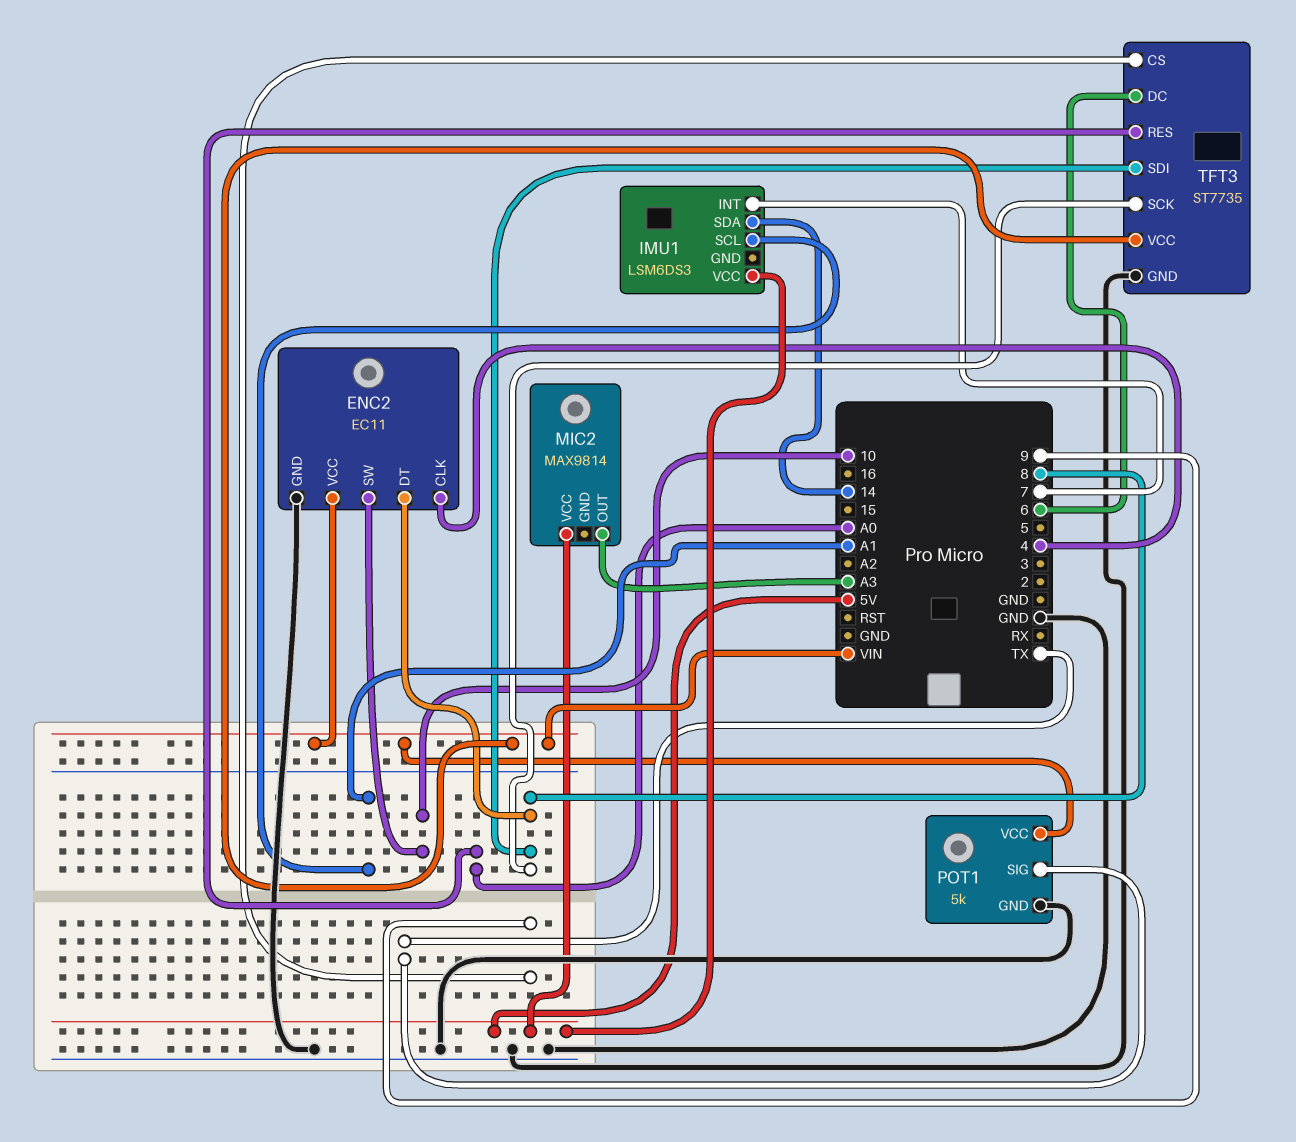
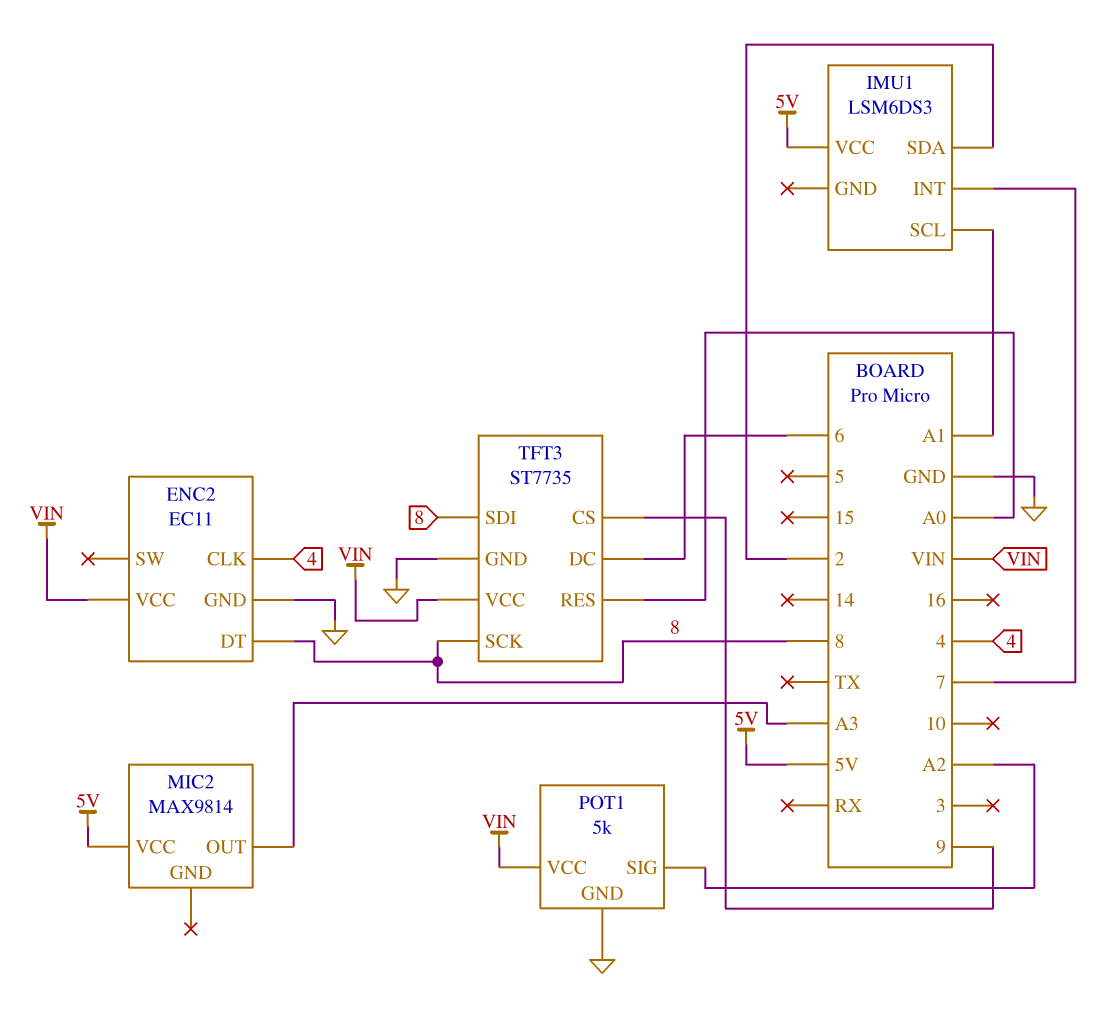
ENC2 pin SW: 10 -> none
IMU1 pin SDA: 14 -> 2
POT1 pin SIG: TX -> A2

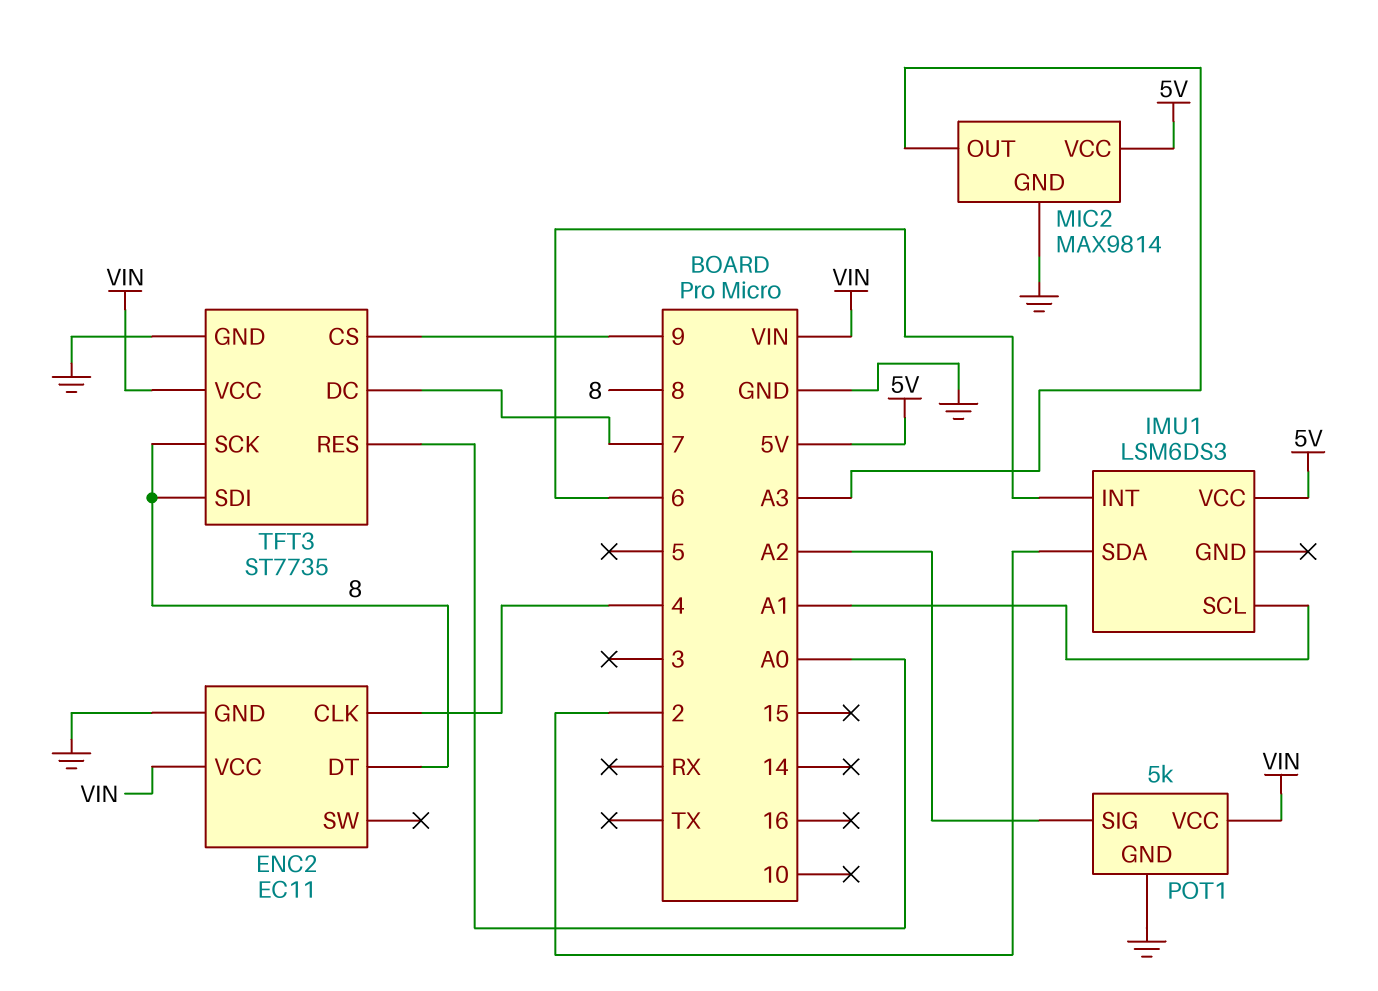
IMU1 pin INT: 7 -> 6
MIC2 pin GND: none -> GND
TFT3 pin DC: 6 -> 7

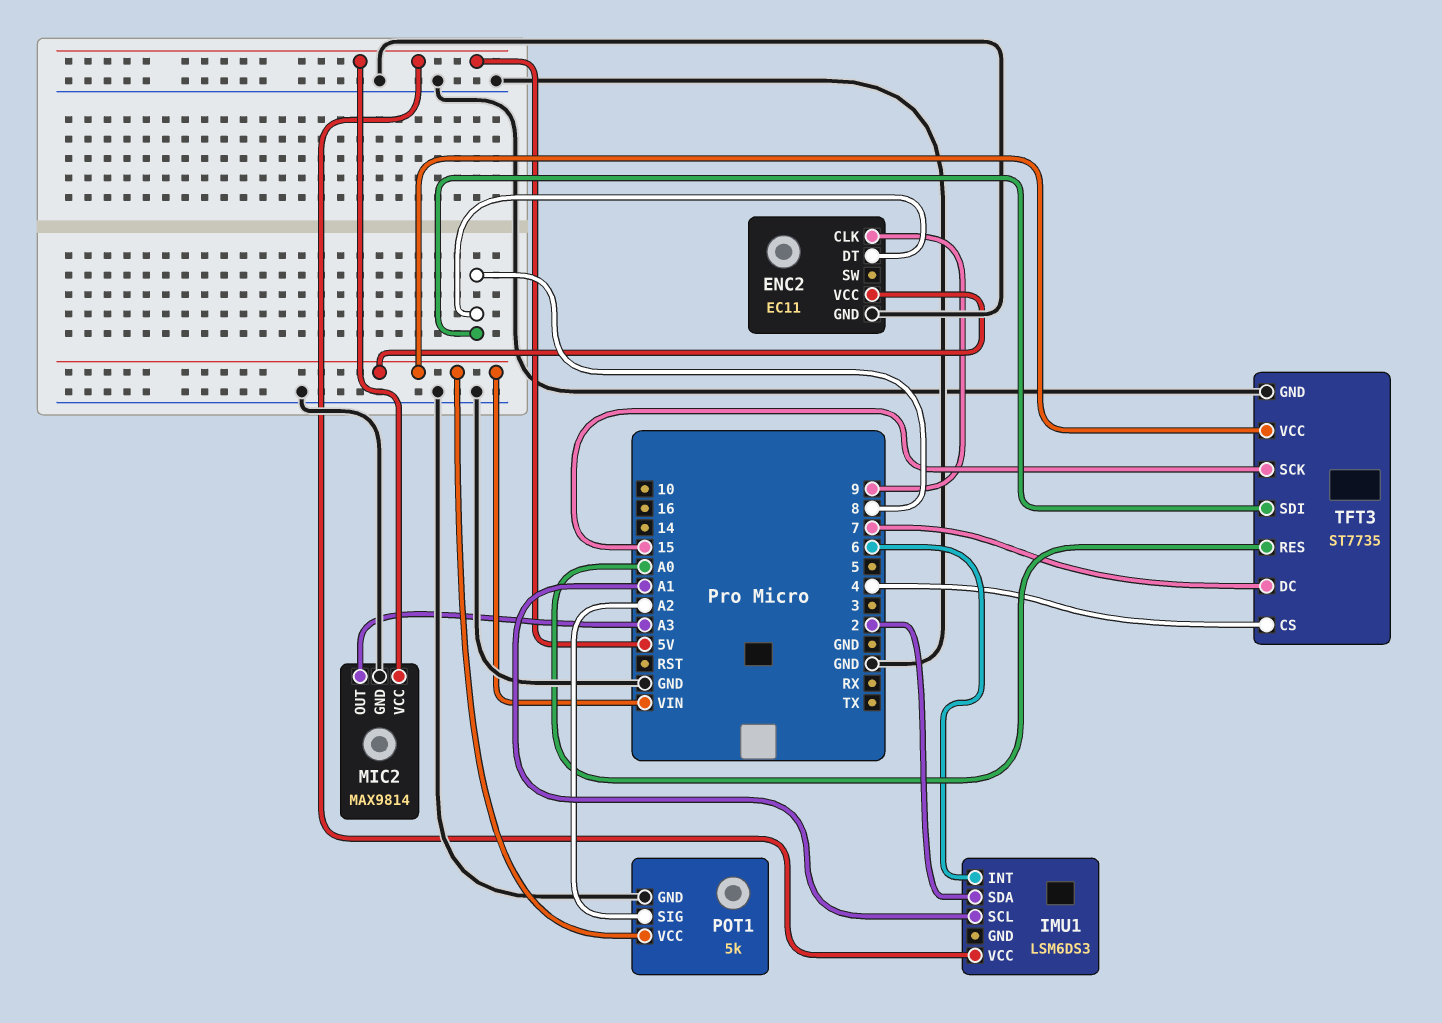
ENC2 pin CLK: 4 -> 9
TFT3 pin CS: 9 -> 4
TFT3 pin SCK: 8 -> 15

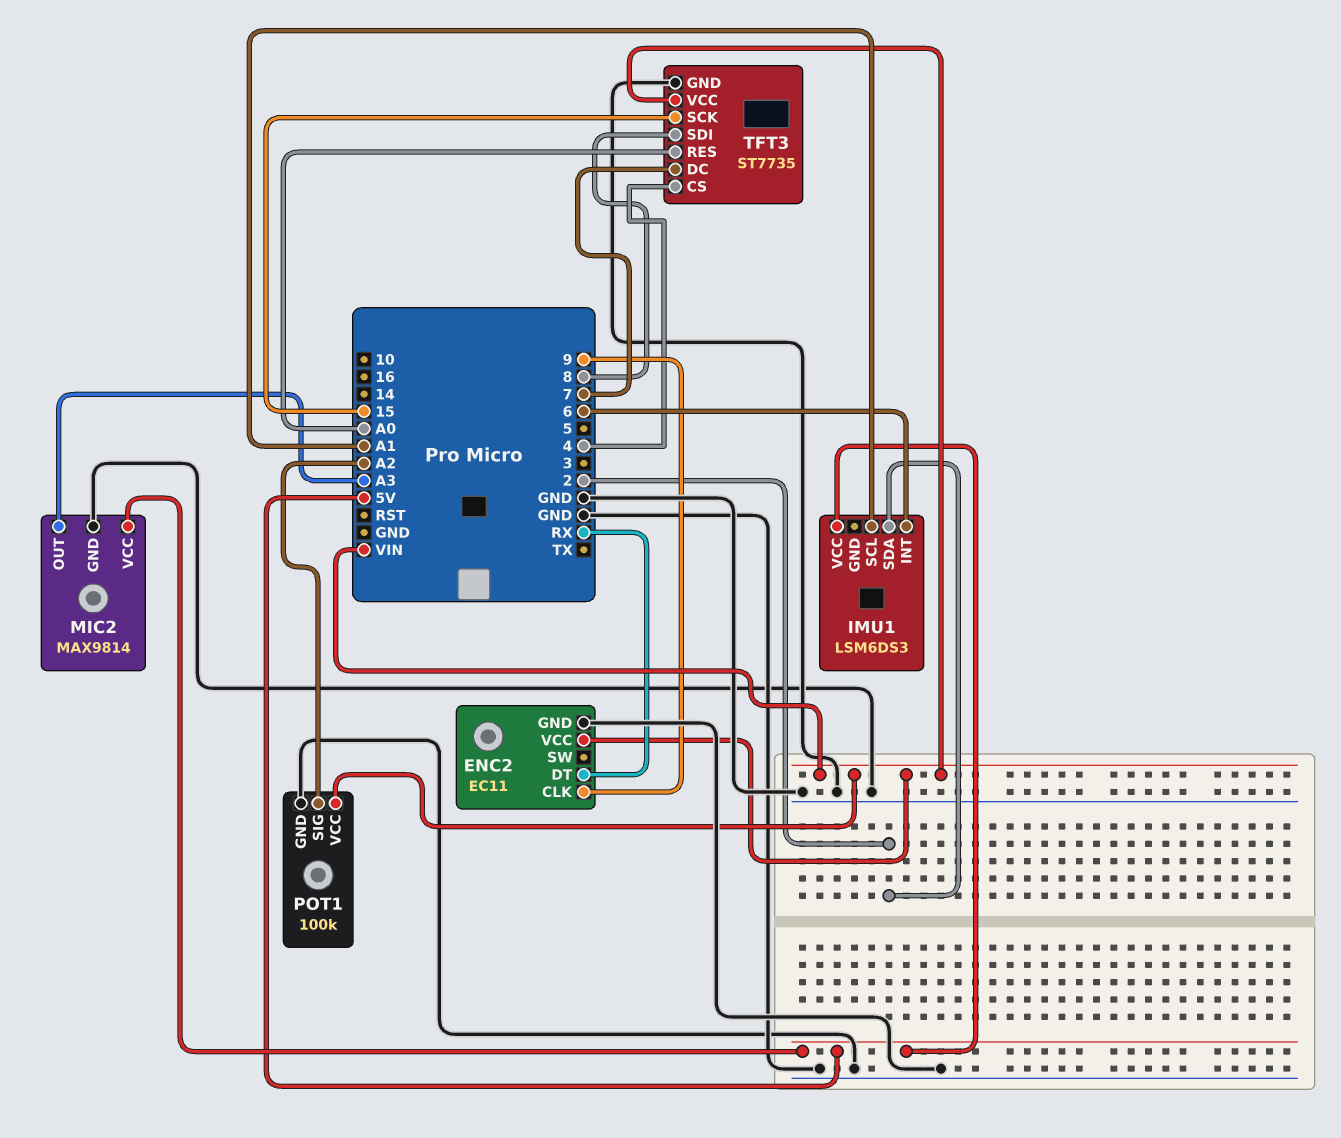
ENC2 pin DT: 8 -> RX
POT1: 5k -> 100k

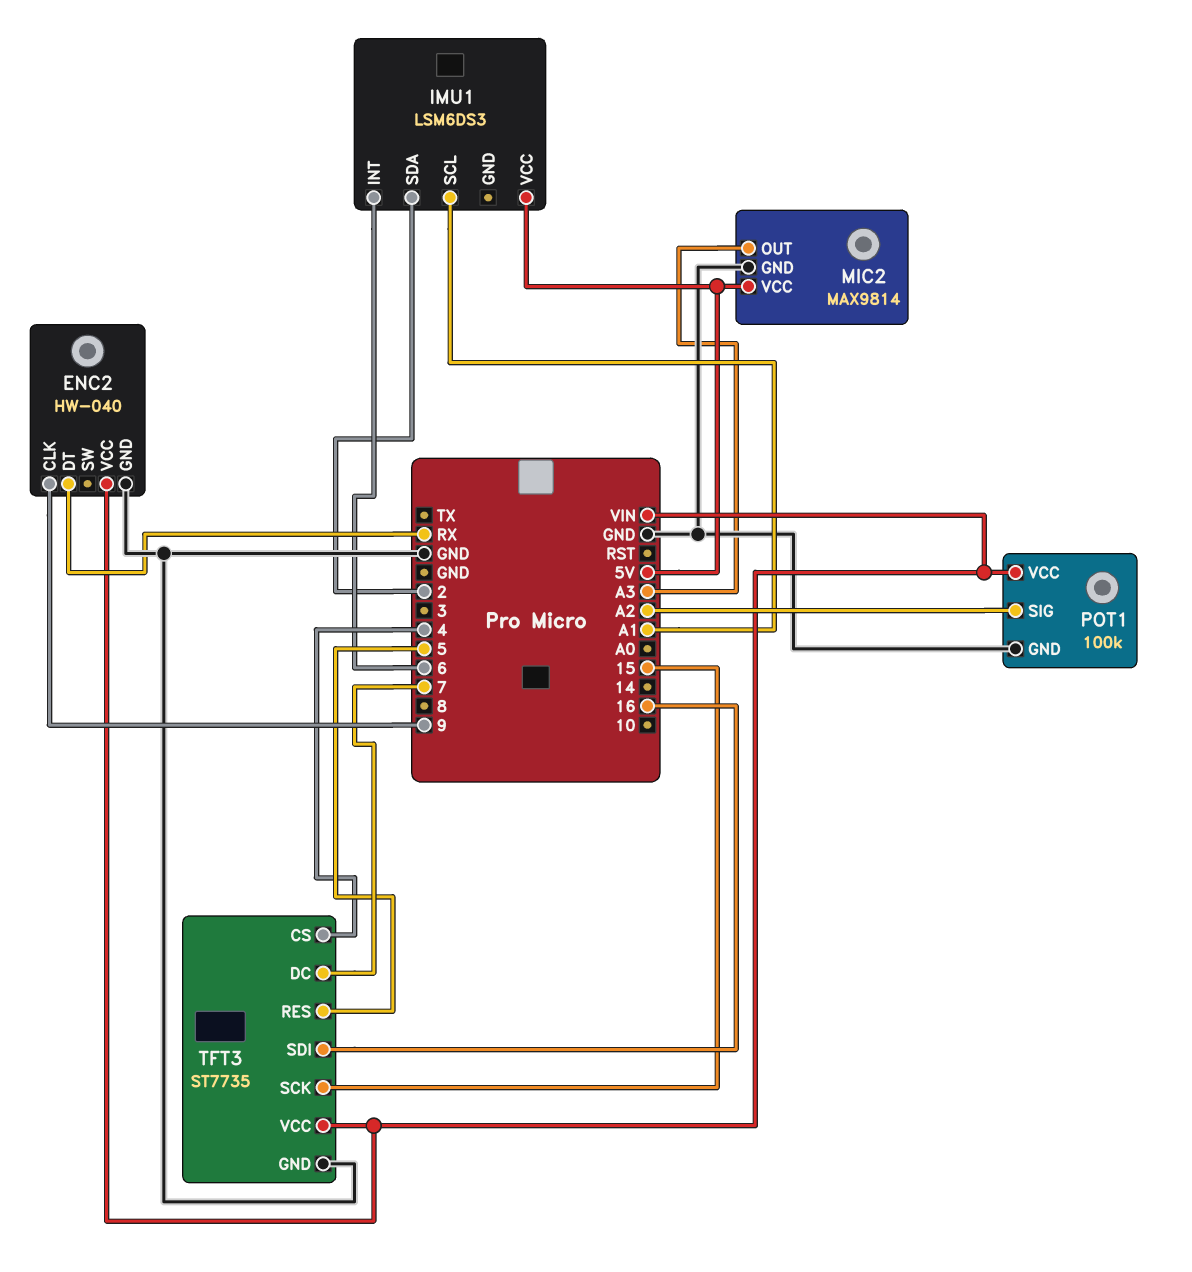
ENC2: EC11 -> HW-040
TFT3 pin RES: A0 -> 5
TFT3 pin SDI: 8 -> 16

